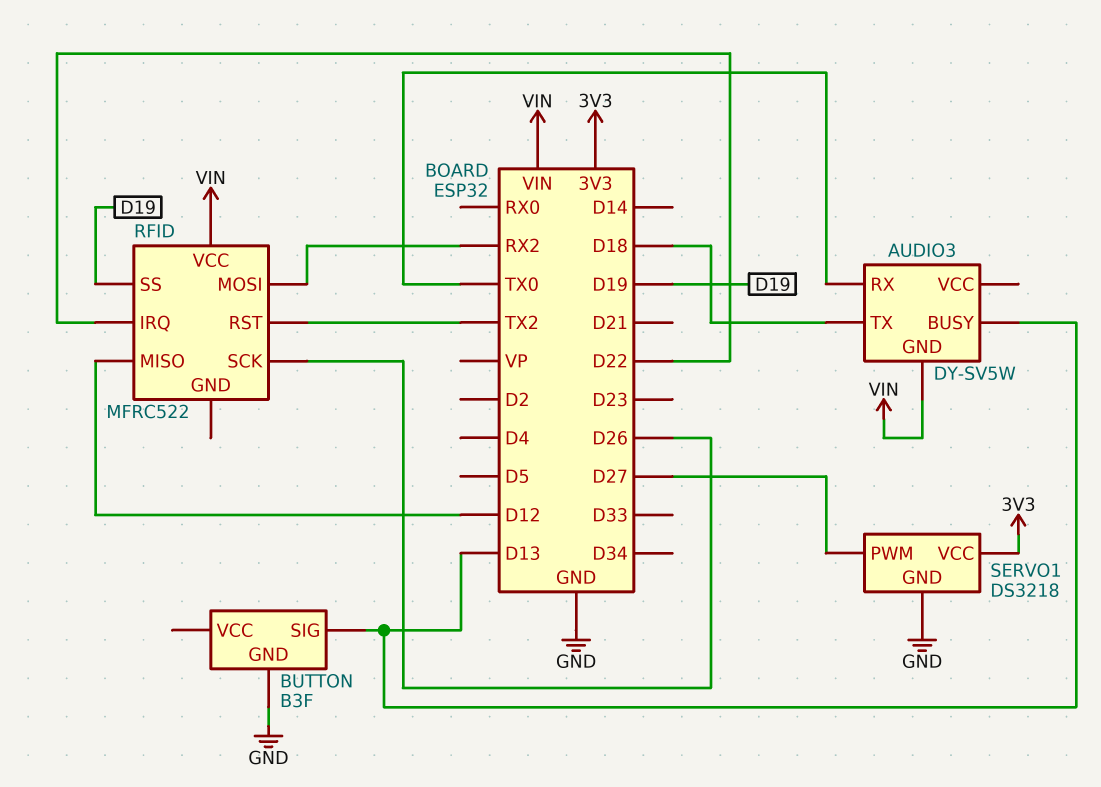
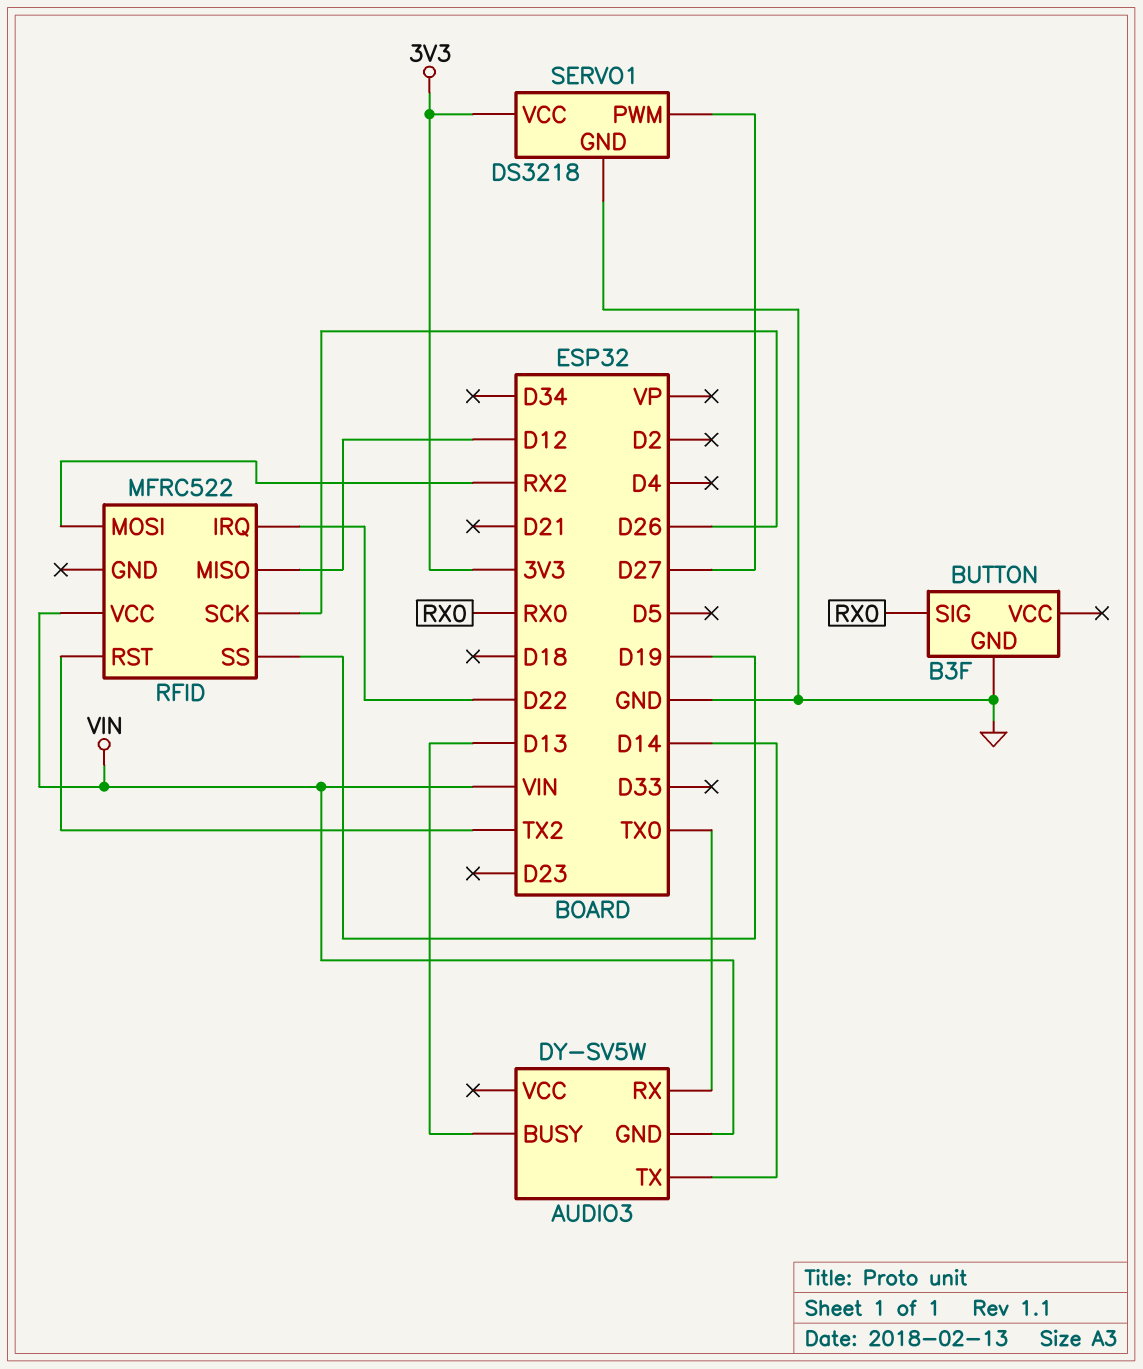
AUDIO3 pin TX: D18 -> D14
BUTTON pin SIG: D13 -> RX0

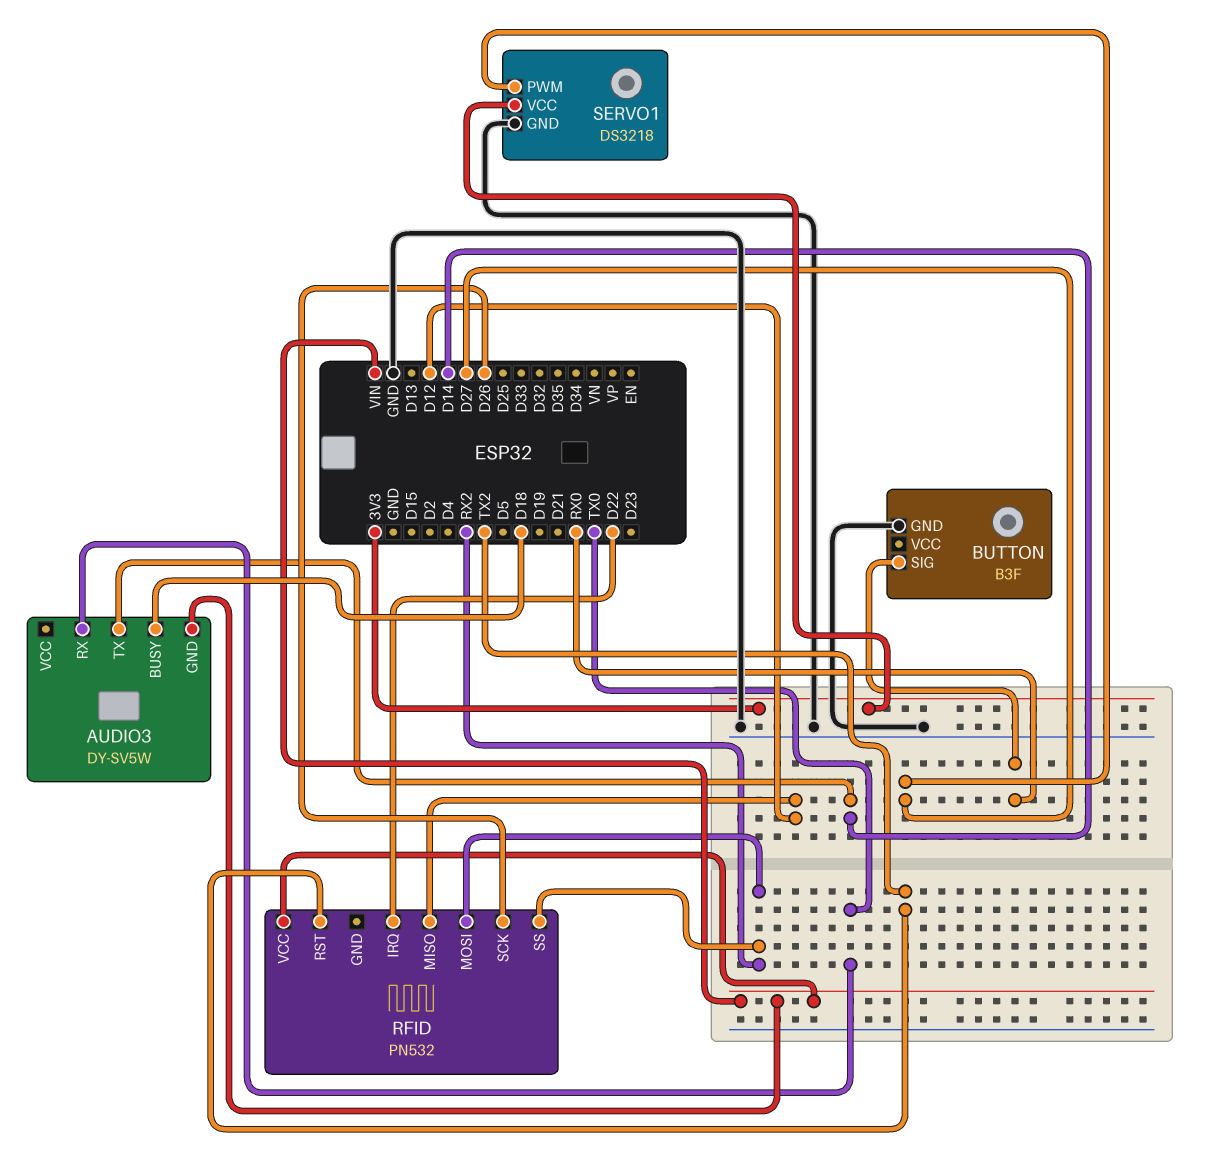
AUDIO3 pin BUSY: D13 -> D18
RFID: MFRC522 -> PN532
RFID pin SS: D19 -> RX2

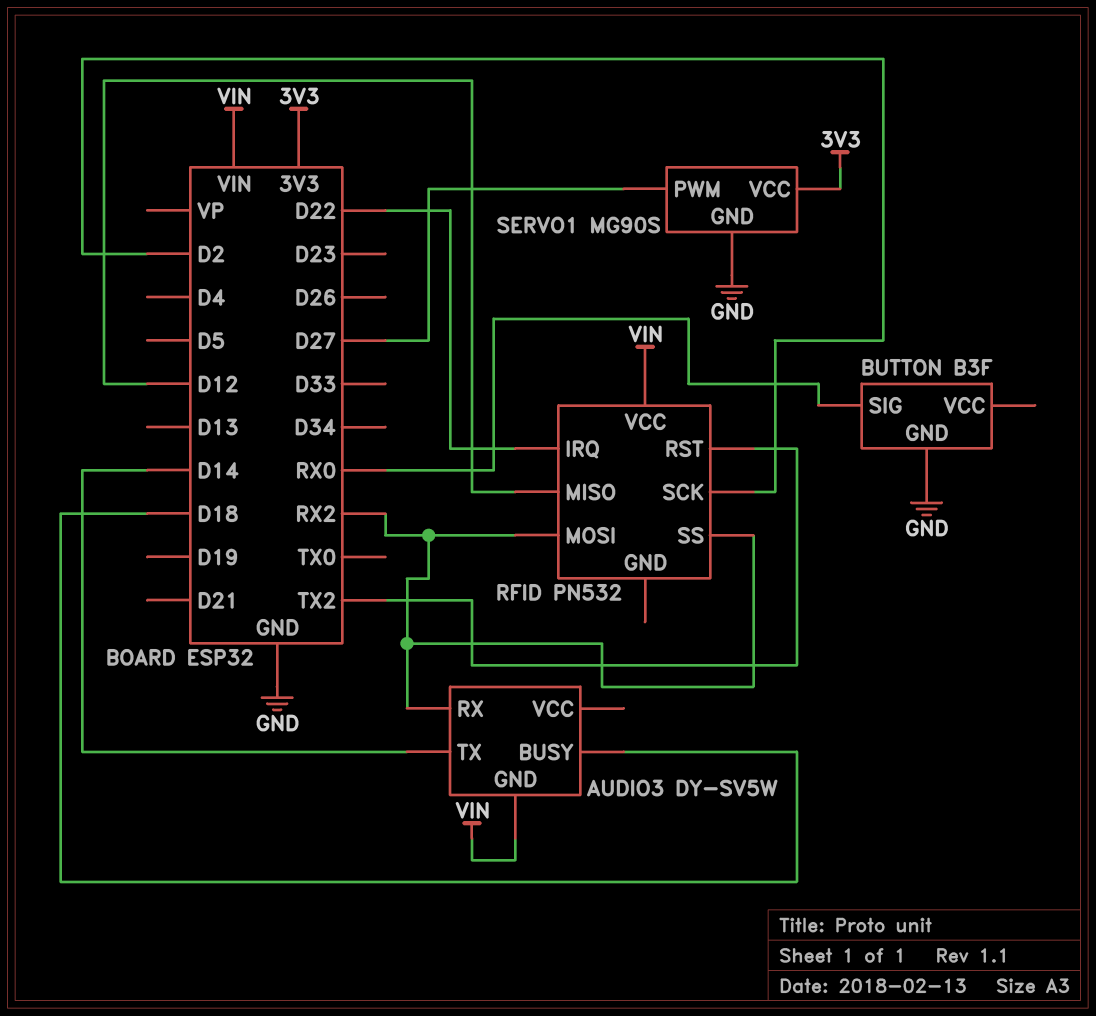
AUDIO3 pin RX: TX0 -> RX2
RFID pin SCK: D26 -> D2
SERVO1: DS3218 -> MG90S

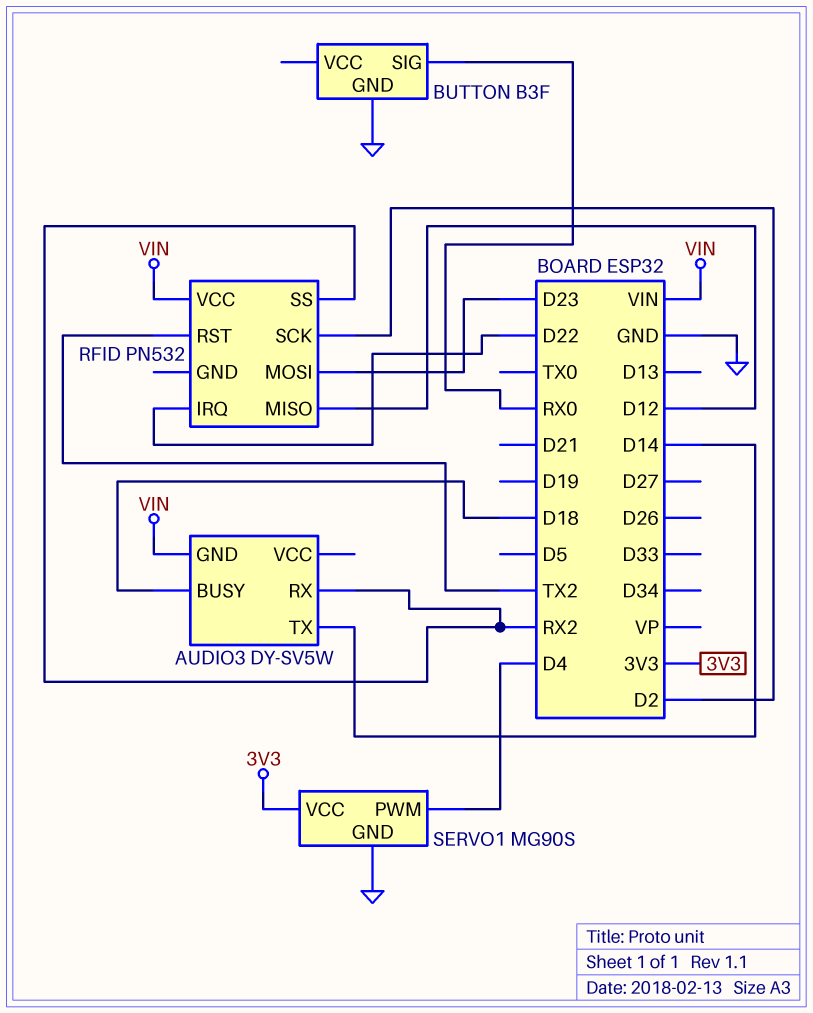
RFID pin MOSI: RX2 -> D23
SERVO1 pin PWM: D27 -> D4

